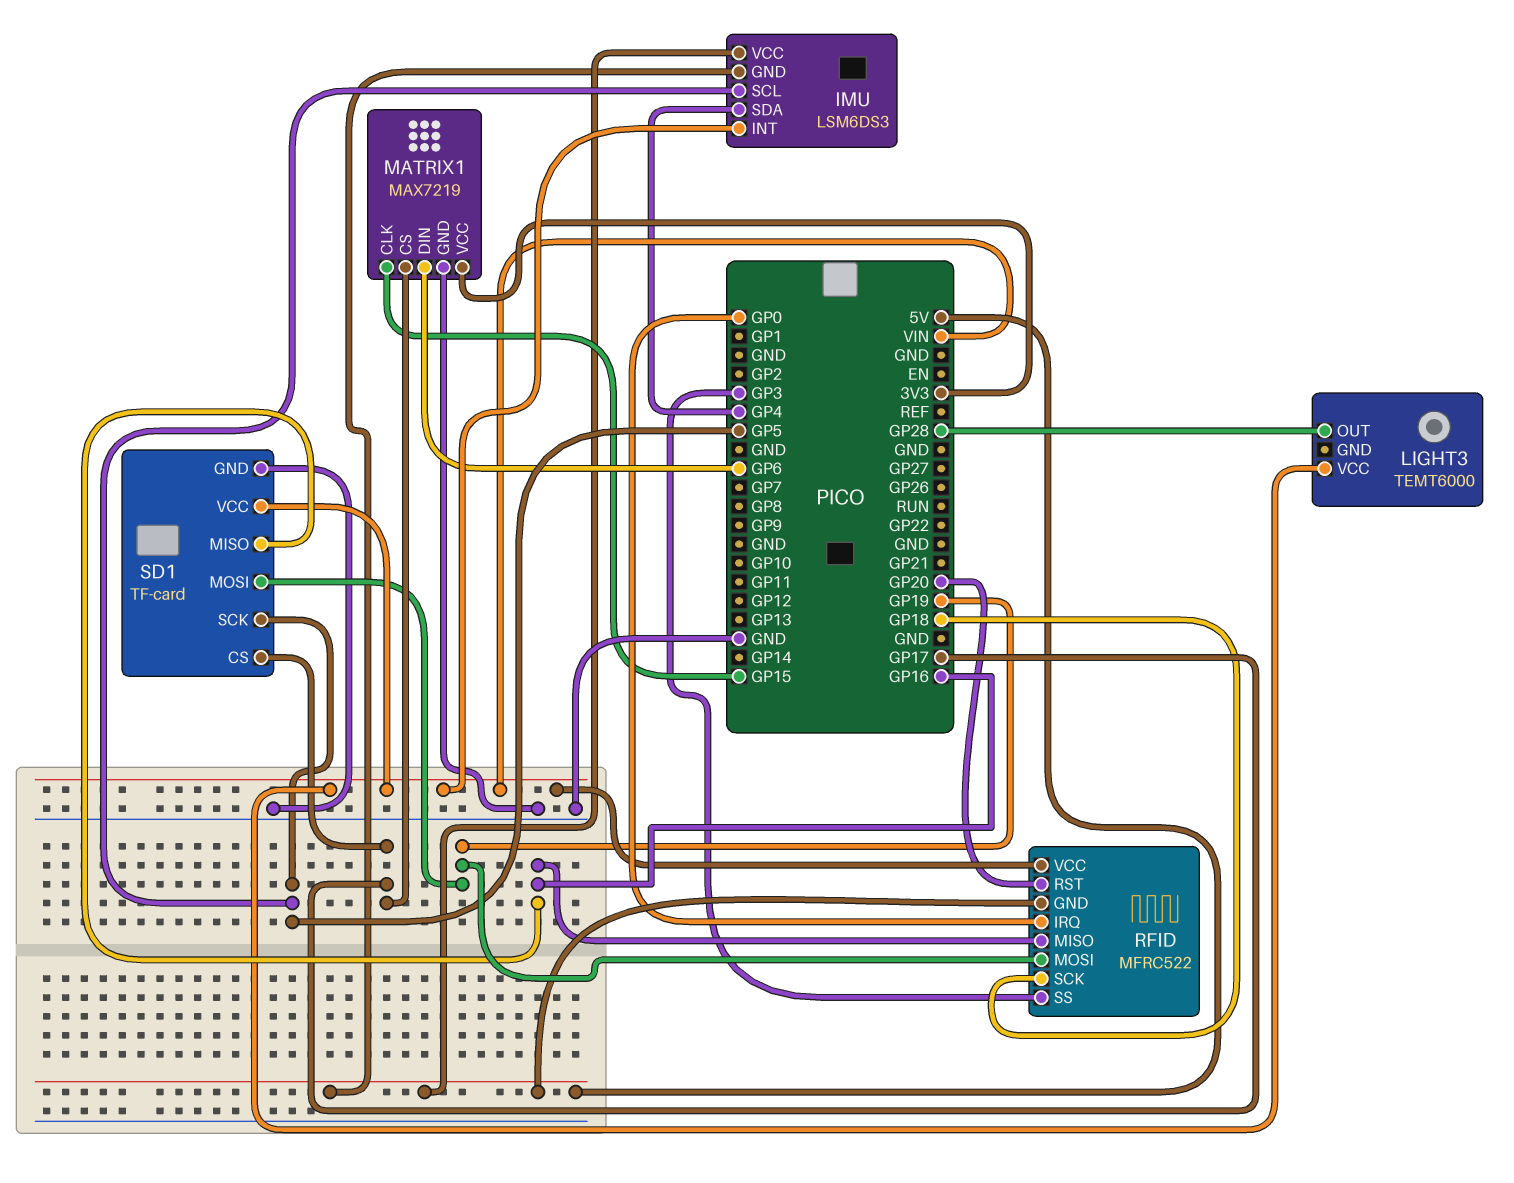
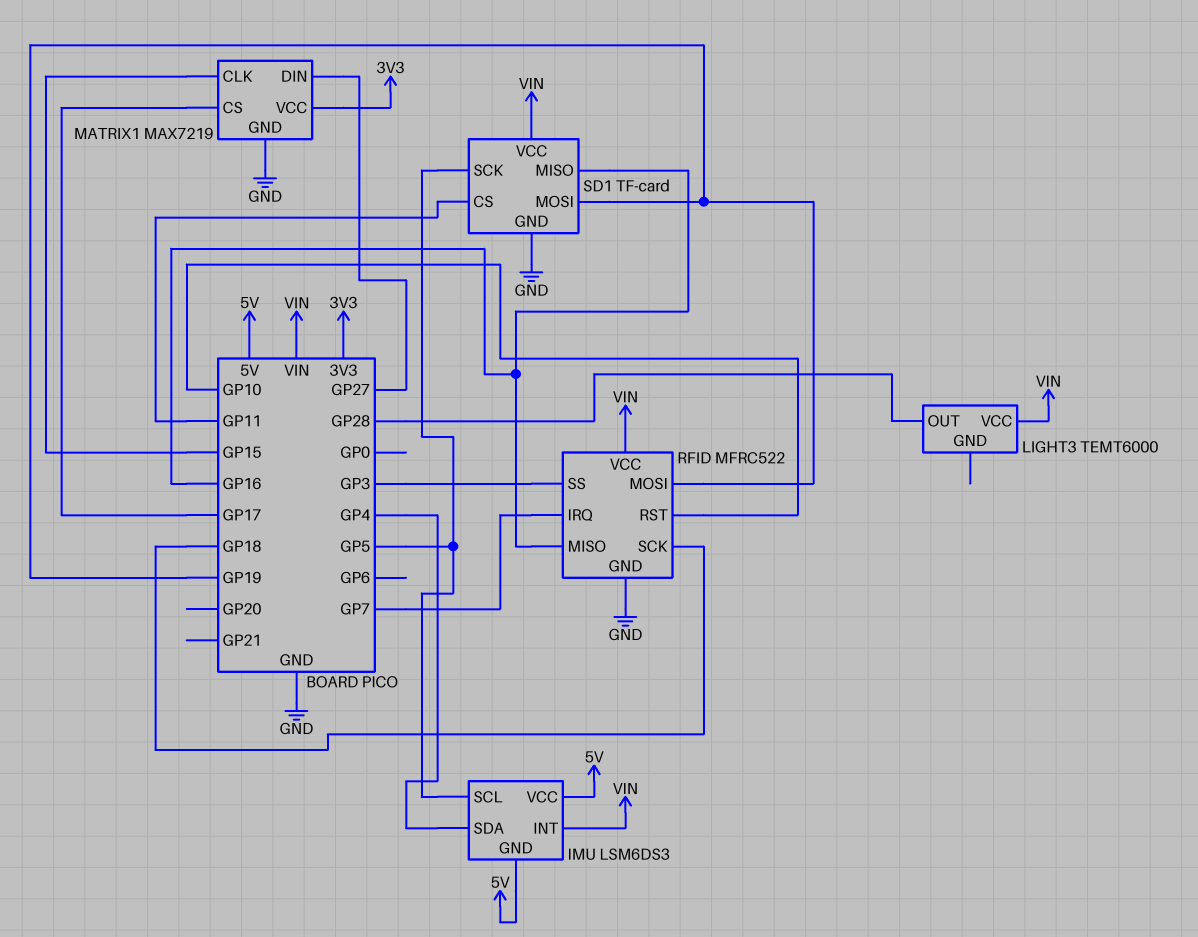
MATRIX1 pin DIN: GP6 -> GP27
RFID pin GND: 5V -> GND
RFID pin IRQ: GP0 -> GP7
RFID pin RST: GP20 -> GP10
SD1 pin CS: GP17 -> GP11

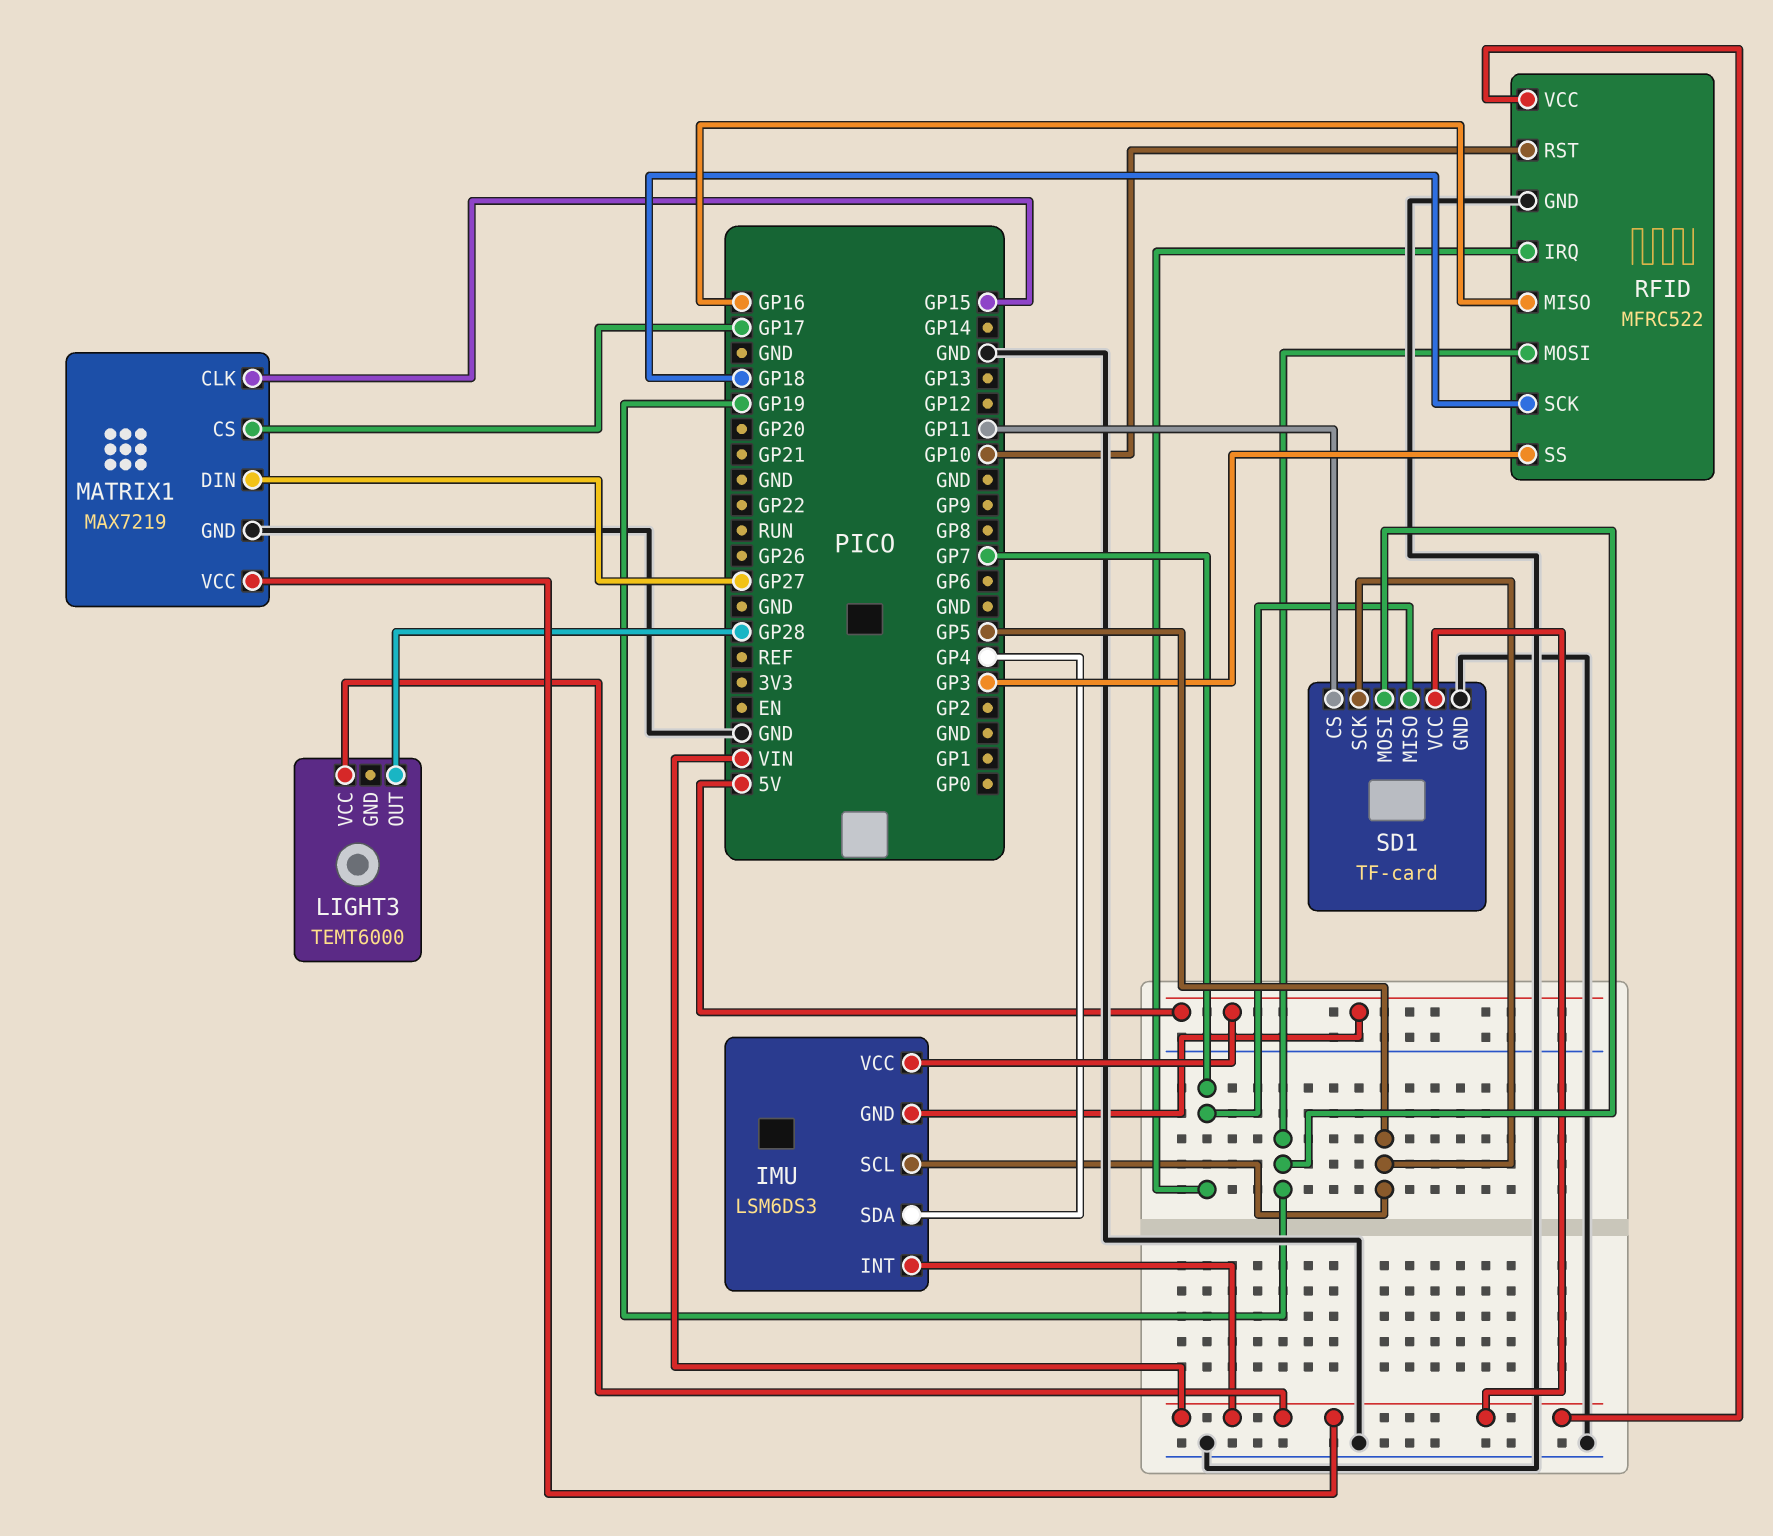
MATRIX1 pin VCC: 3V3 -> VIN
SD1 pin MISO: GP16 -> GP7

